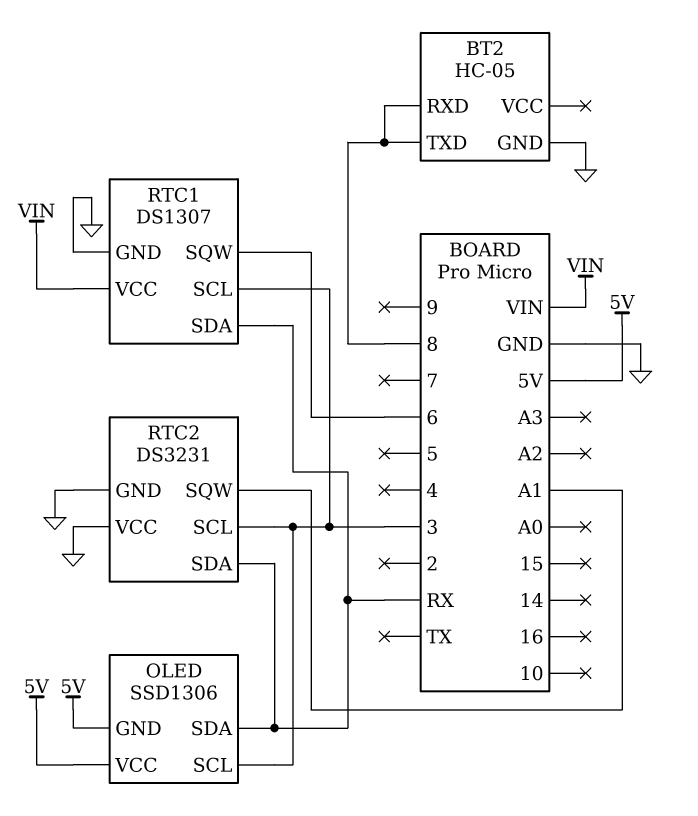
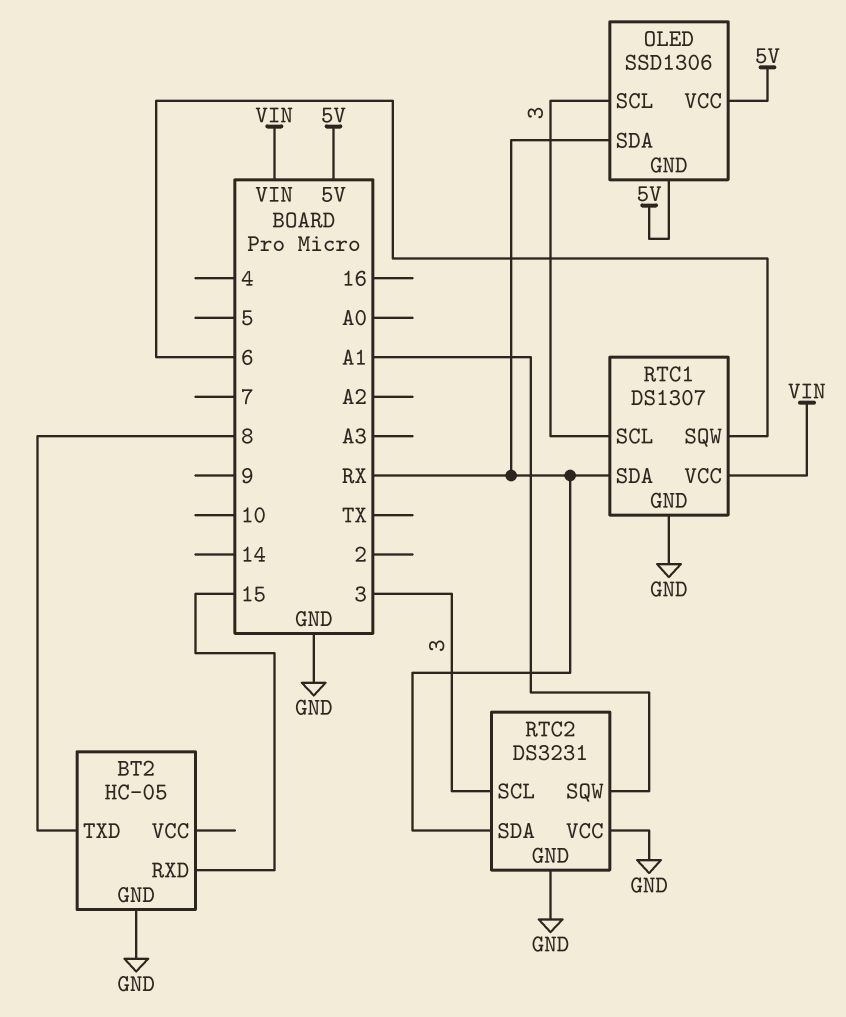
BT2 pin RXD: 8 -> 15

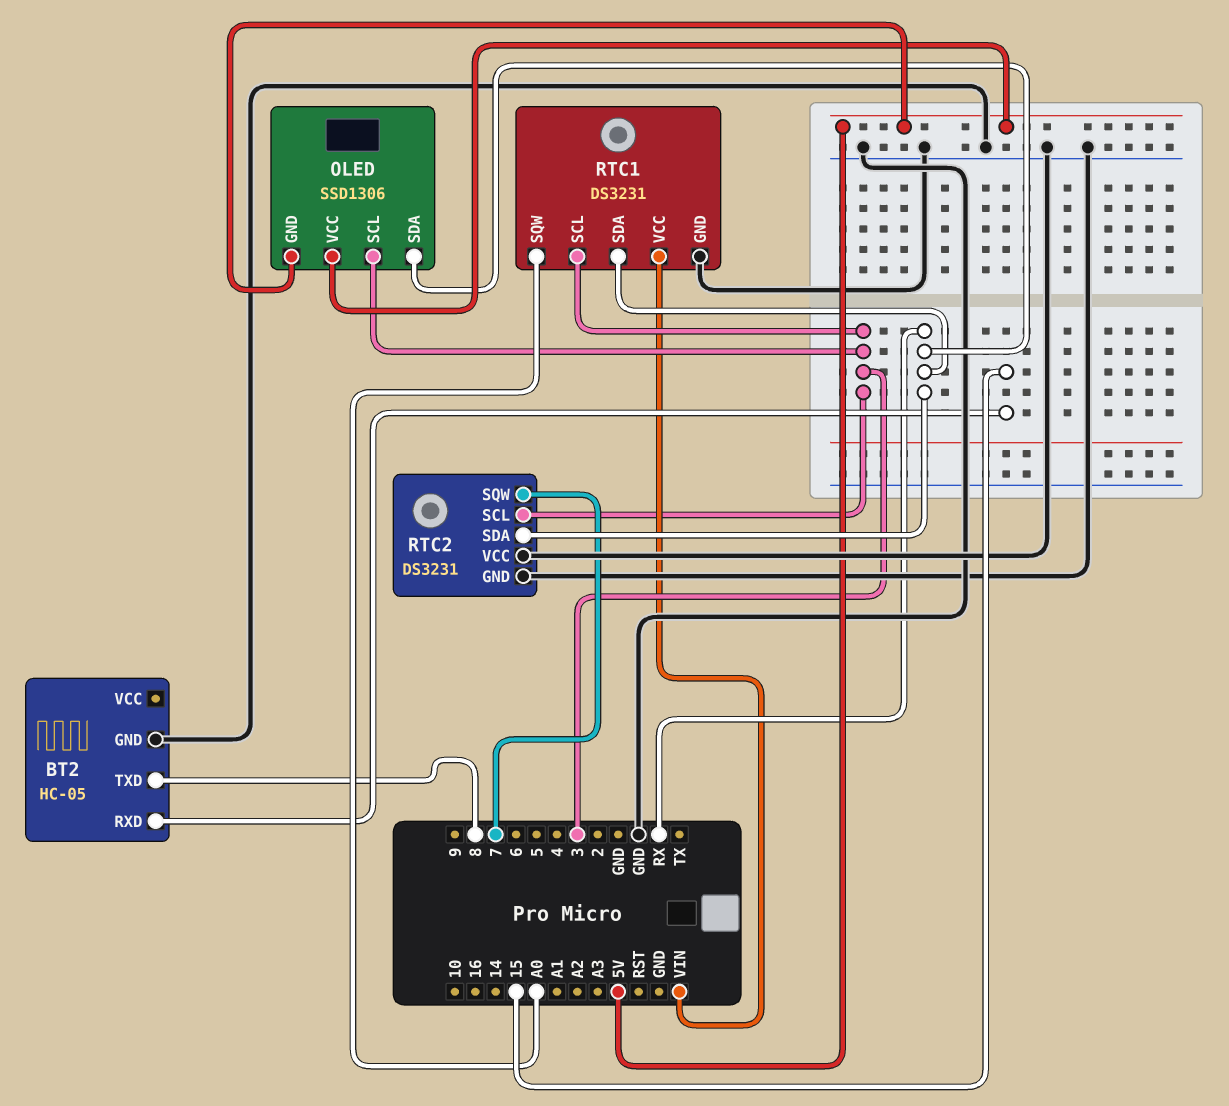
RTC1: DS1307 -> DS3231
RTC1 pin SQW: 6 -> A0
RTC2 pin SQW: A1 -> 7

